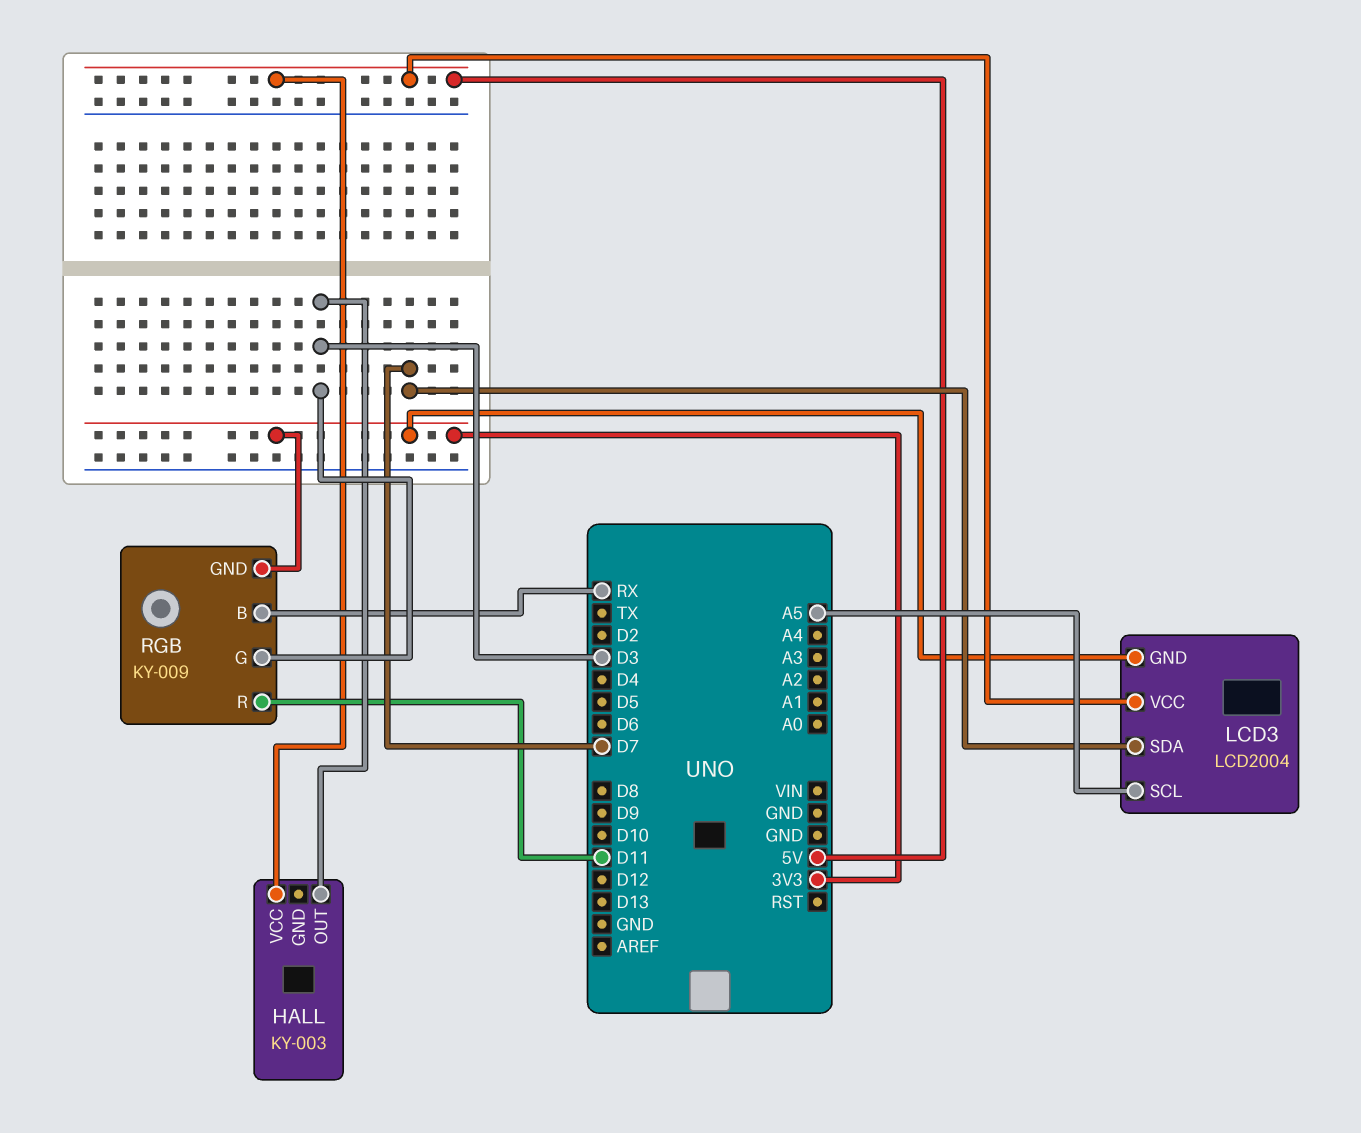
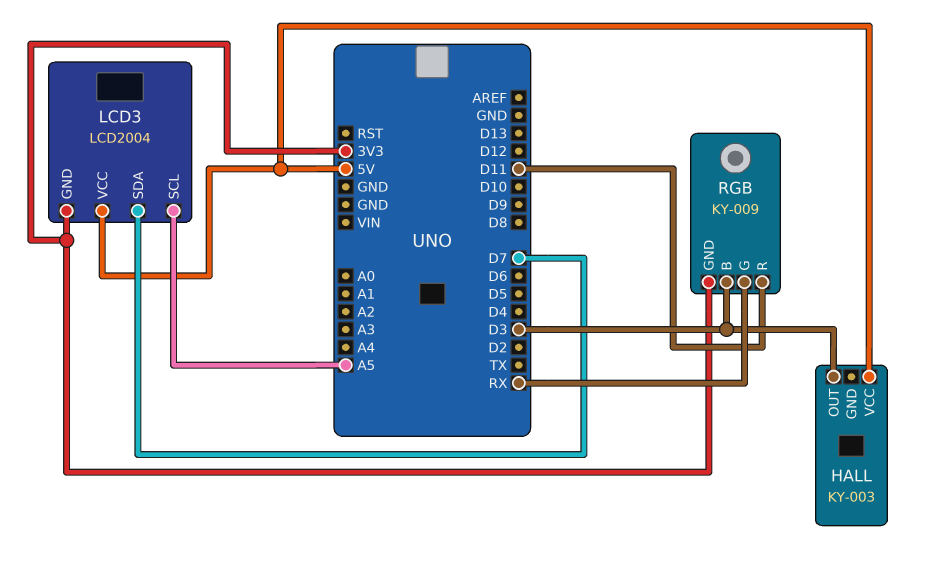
RGB pin B: RX -> D3
RGB pin G: D3 -> RX

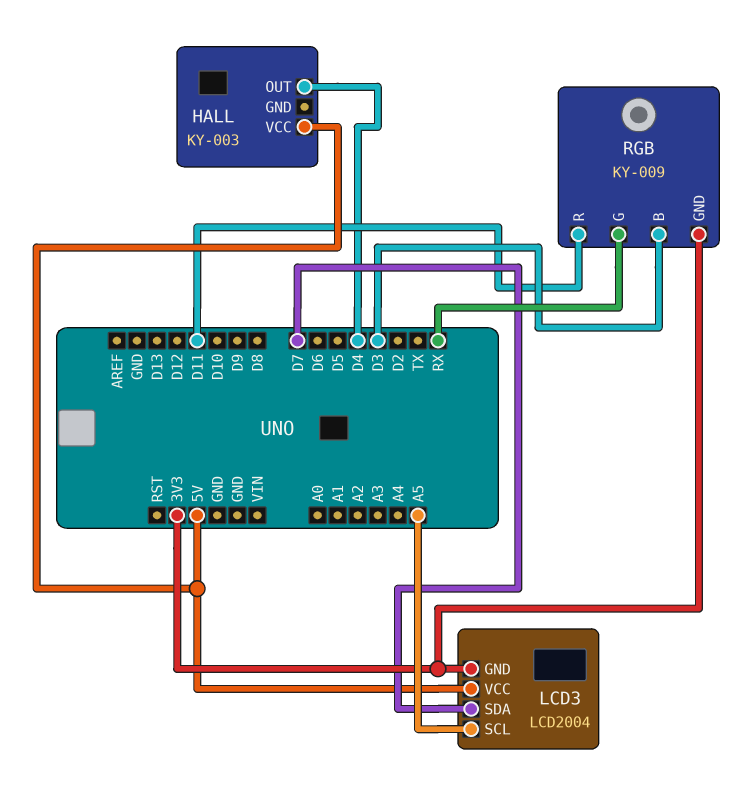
HALL pin OUT: D3 -> D4

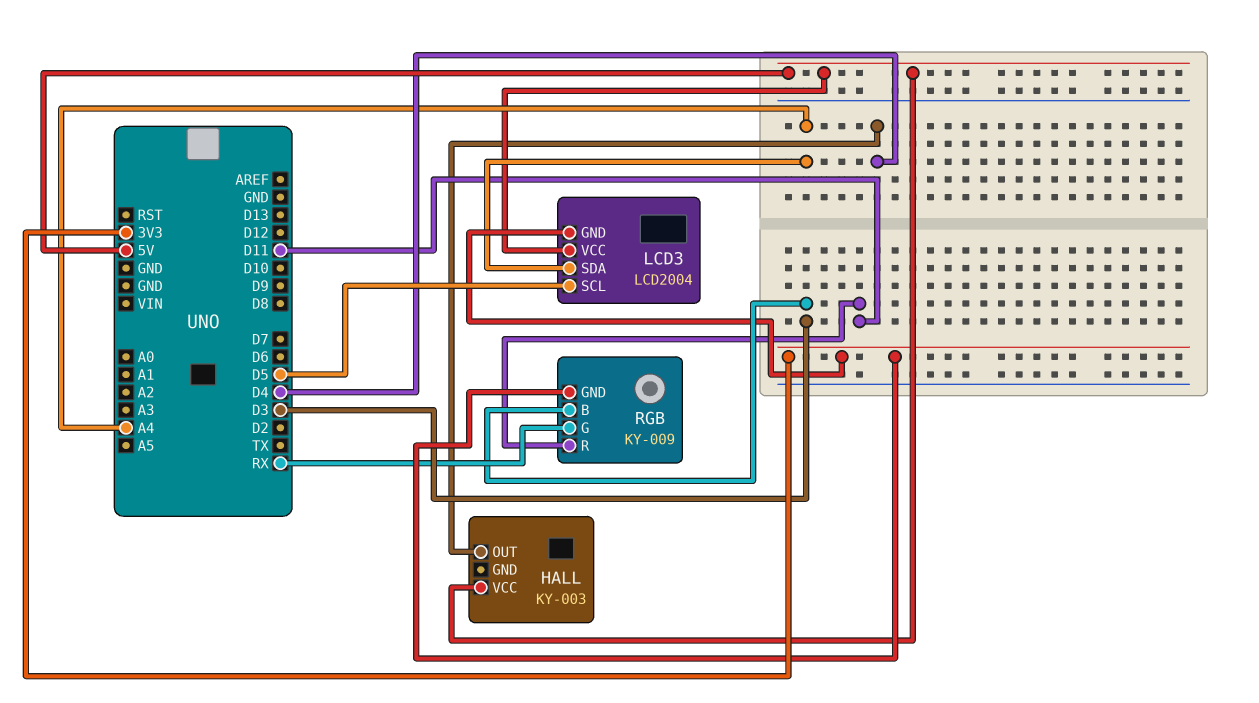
LCD3 pin SCL: A5 -> D5
LCD3 pin SDA: D7 -> A4

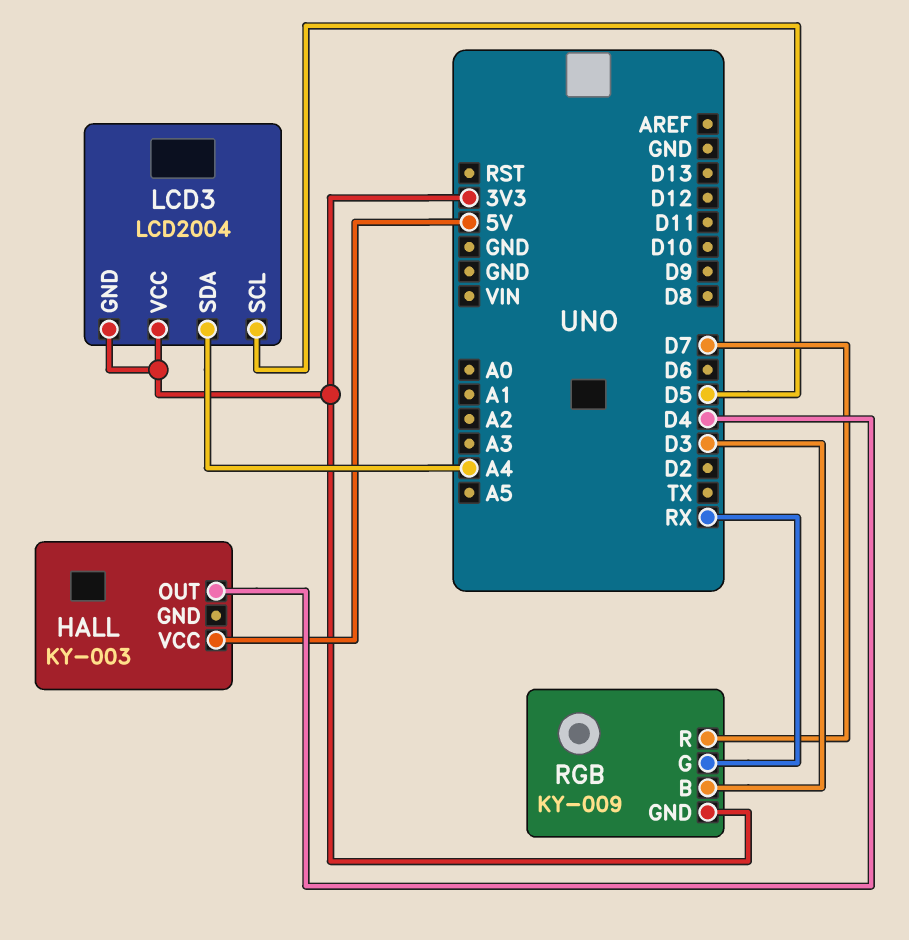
LCD3 pin VCC: 5V -> 3V3
RGB pin R: D11 -> D7

